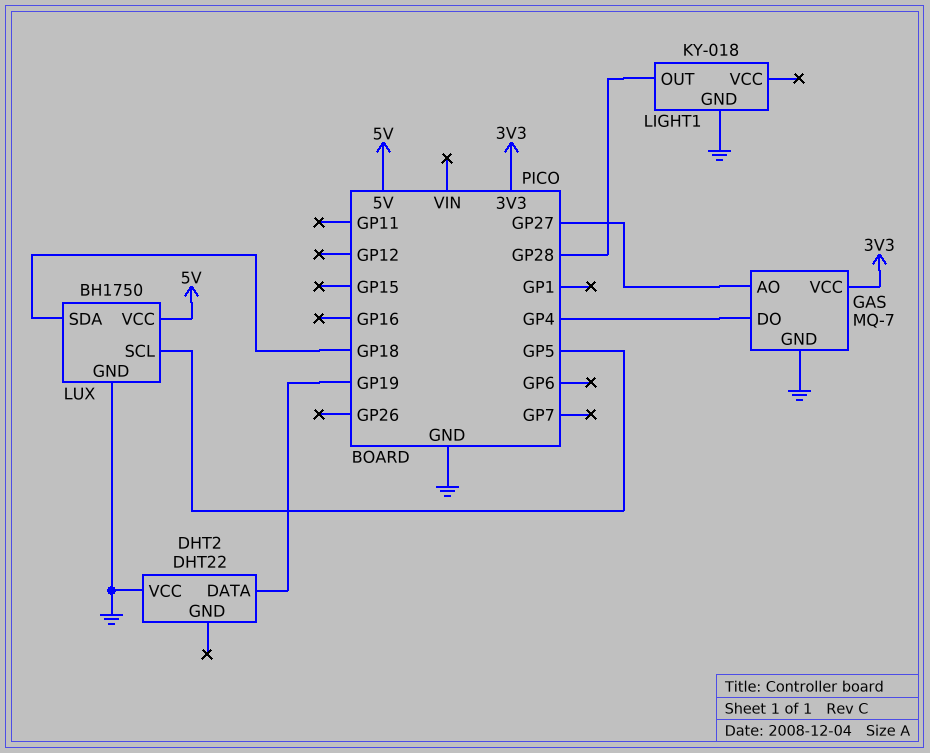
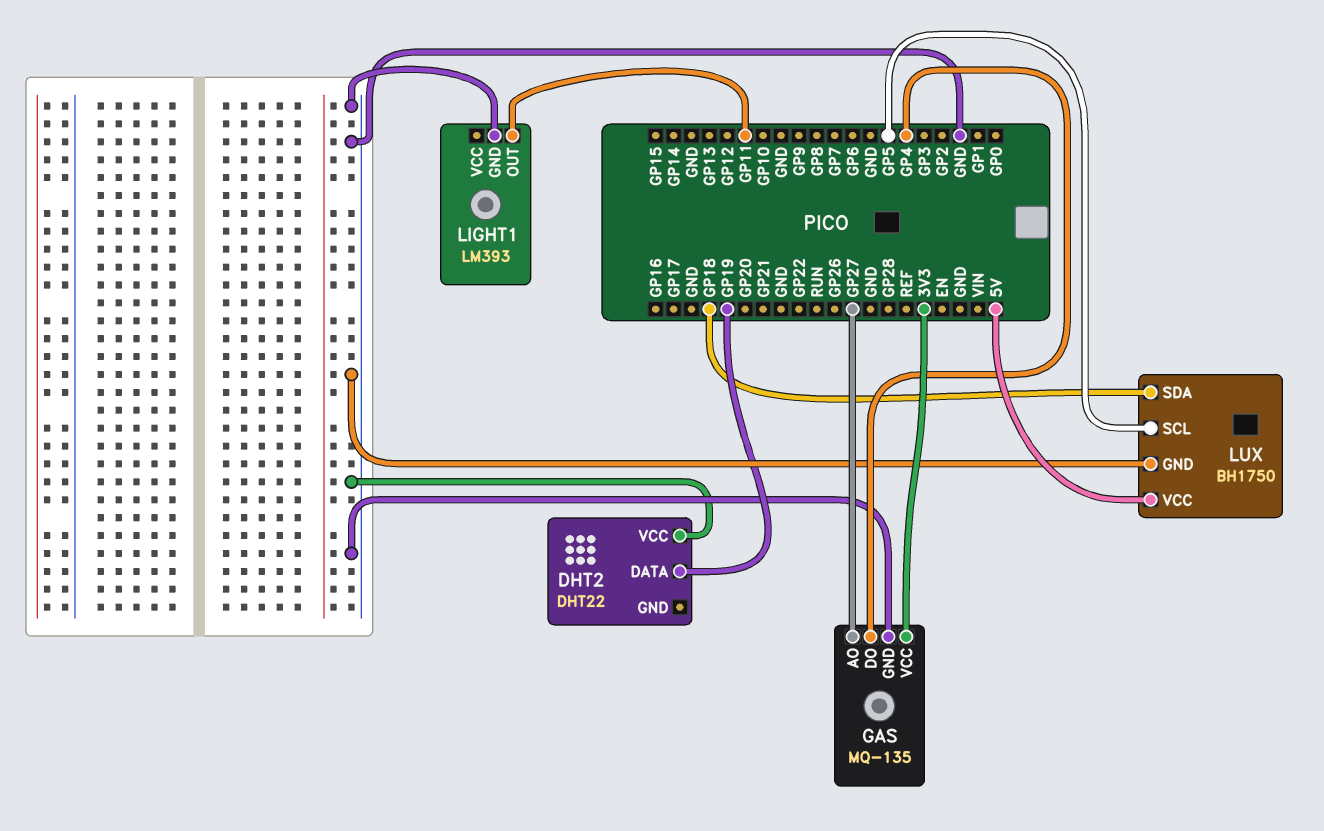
GAS: MQ-7 -> MQ-135
LIGHT1: KY-018 -> LM393
LIGHT1 pin OUT: GP28 -> GP11

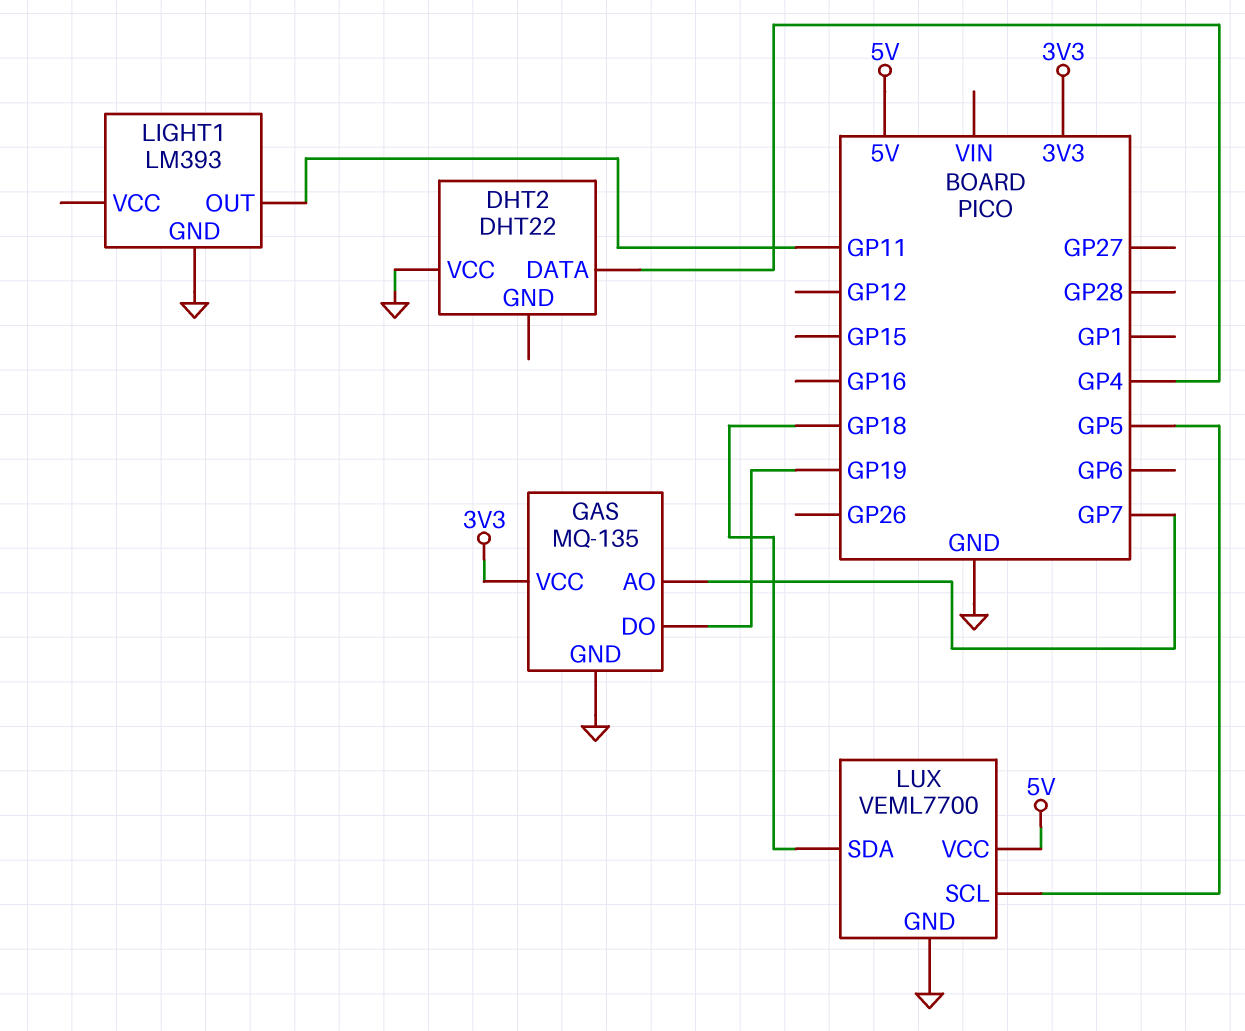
DHT2 pin DATA: GP19 -> GP4
GAS pin AO: GP27 -> GP7
GAS pin DO: GP4 -> GP19
LUX: BH1750 -> VEML7700

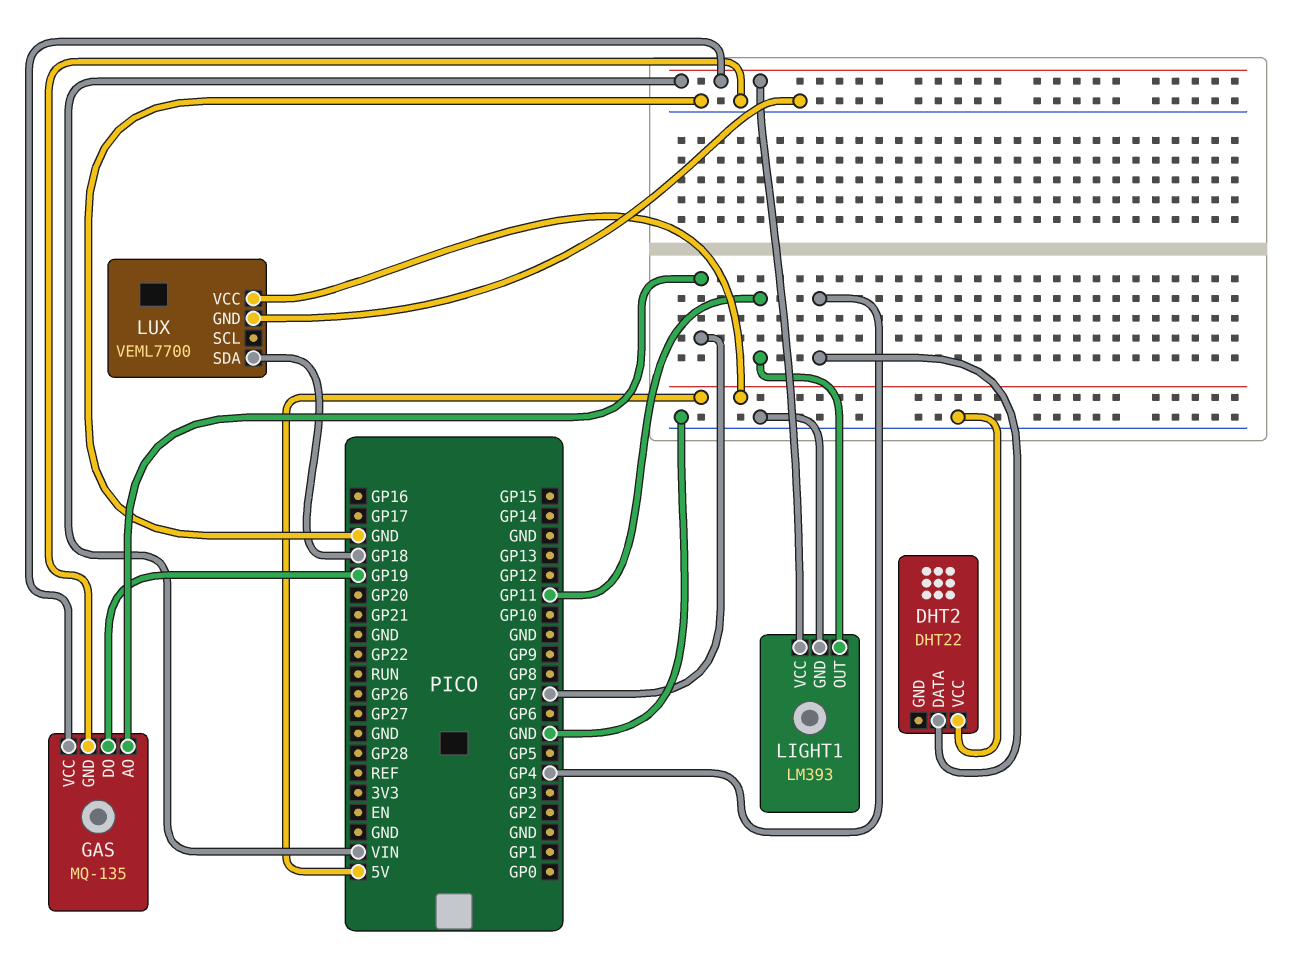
GAS pin VCC: 3V3 -> VIN
LIGHT1 pin VCC: none -> VIN
LUX pin SCL: GP5 -> none

